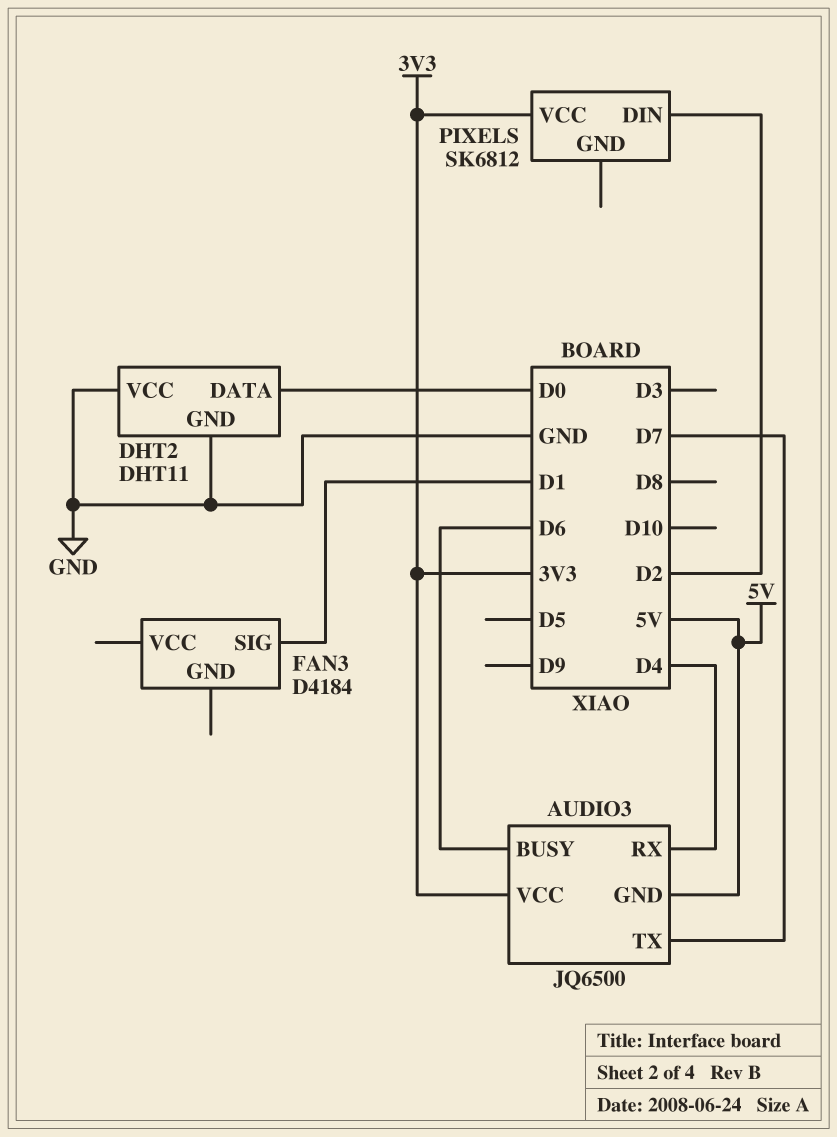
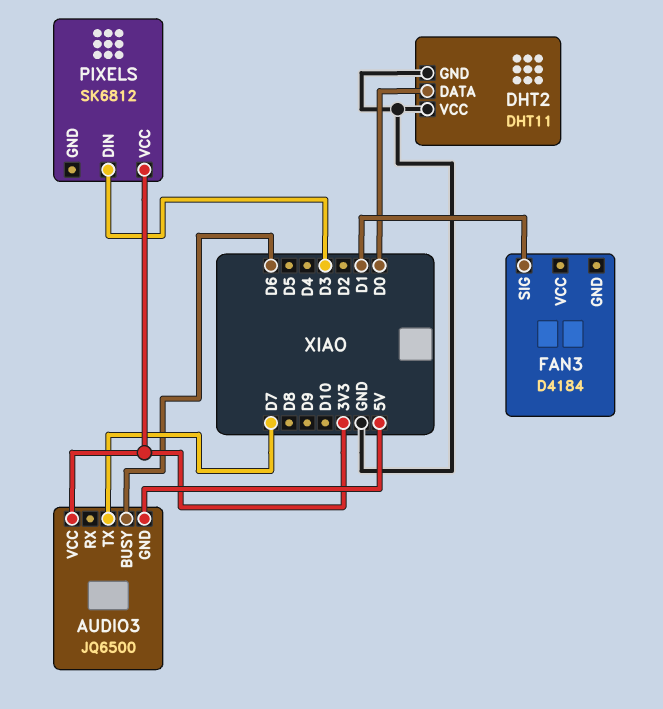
AUDIO3 pin RX: D4 -> none
PIXELS pin DIN: D2 -> D3

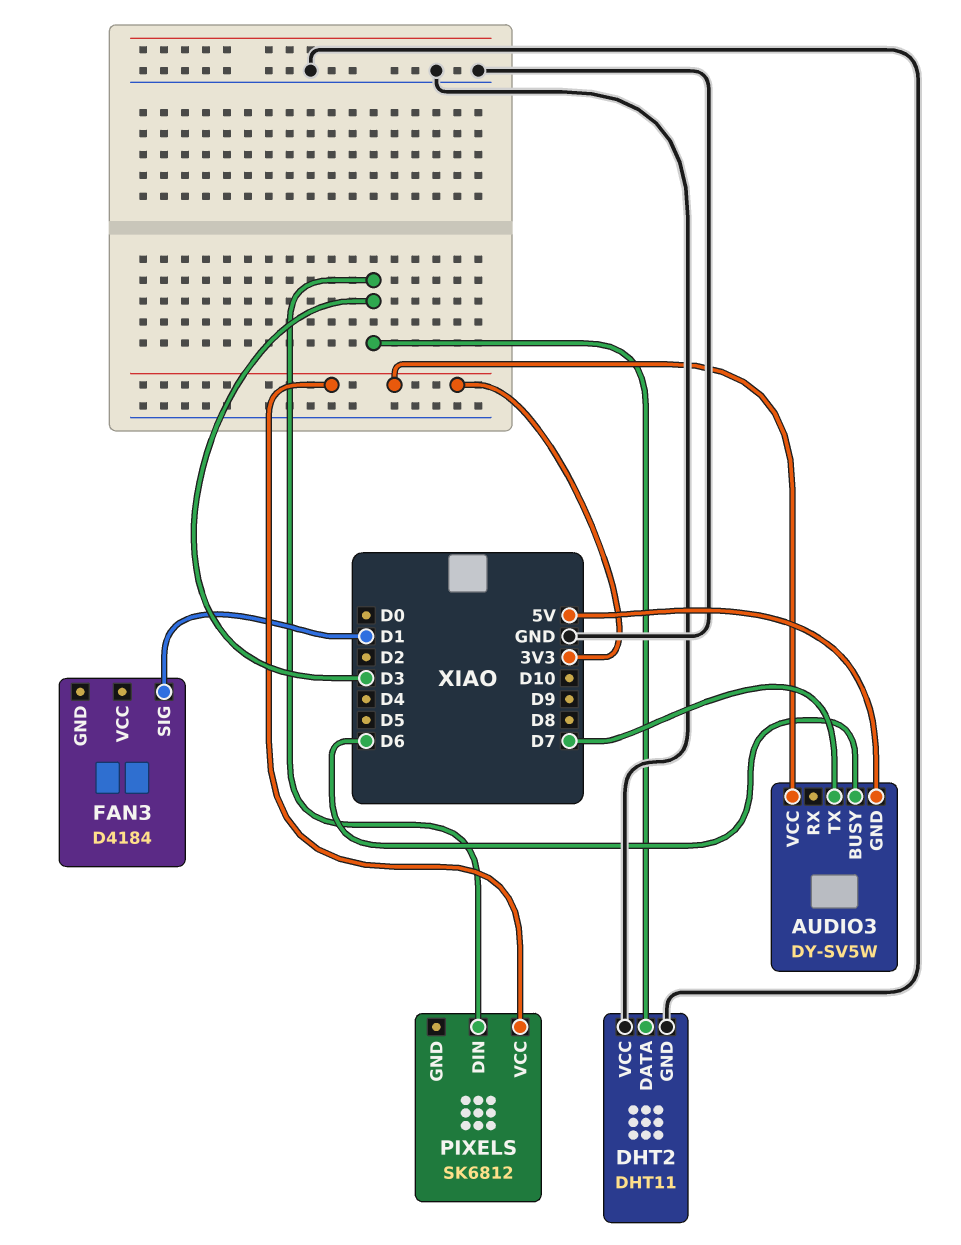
AUDIO3: JQ6500 -> DY-SV5W
DHT2 pin DATA: D0 -> D3

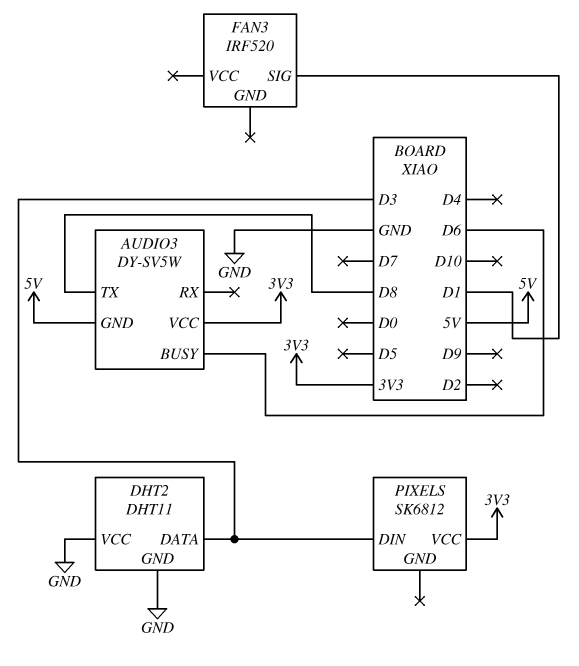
AUDIO3 pin TX: D7 -> D8
FAN3: D4184 -> IRF520

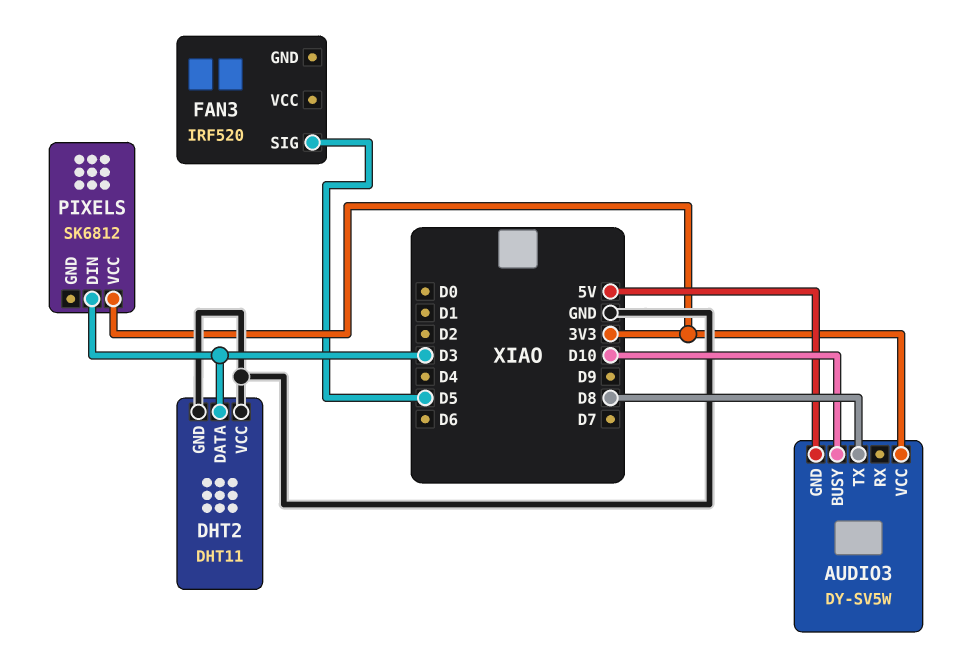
AUDIO3 pin BUSY: D6 -> D10
FAN3 pin SIG: D1 -> D5

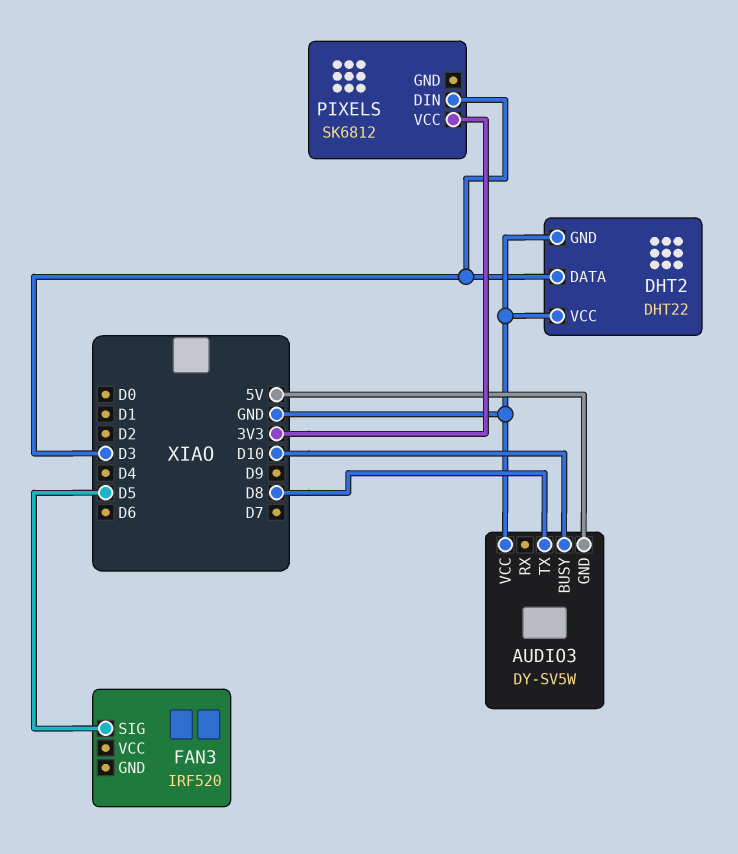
AUDIO3 pin VCC: 3V3 -> GND
DHT2: DHT11 -> DHT22

